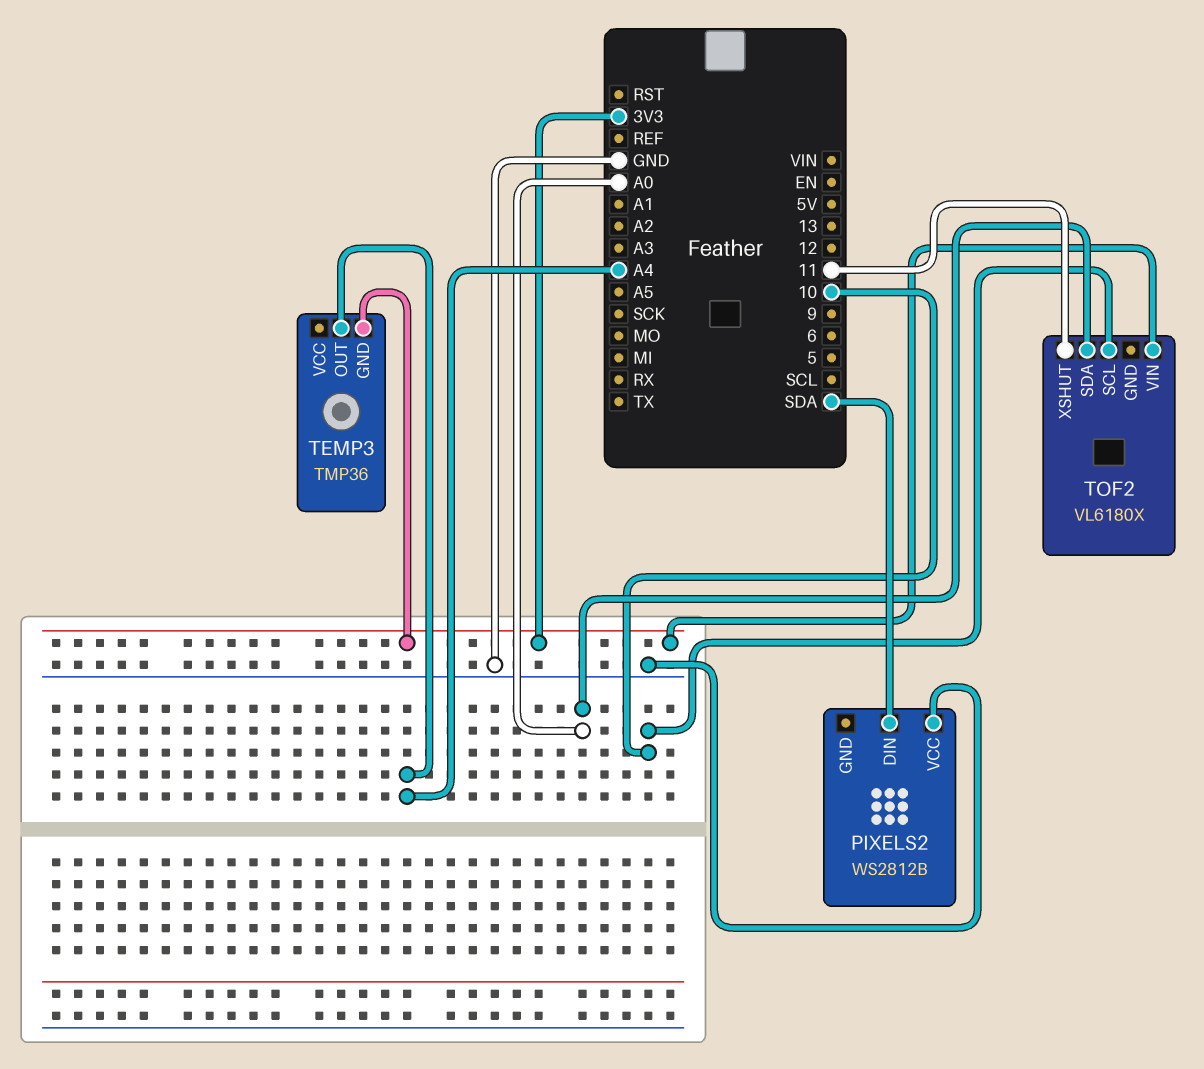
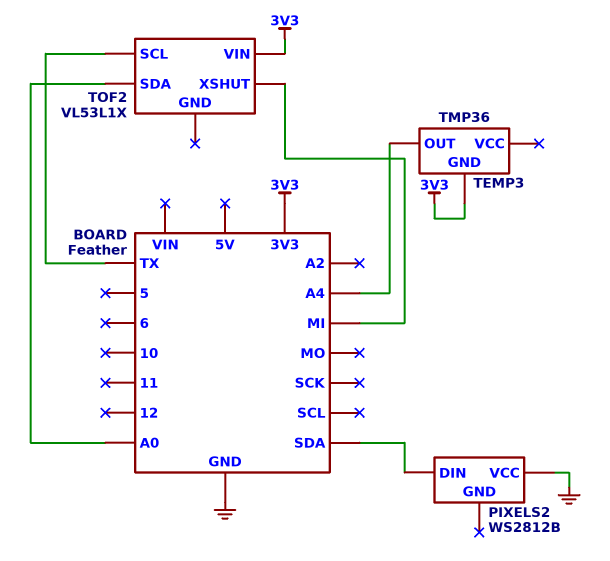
TOF2: VL6180X -> VL53L1X
TOF2 pin SCL: 10 -> TX
TOF2 pin XSHUT: 11 -> MI

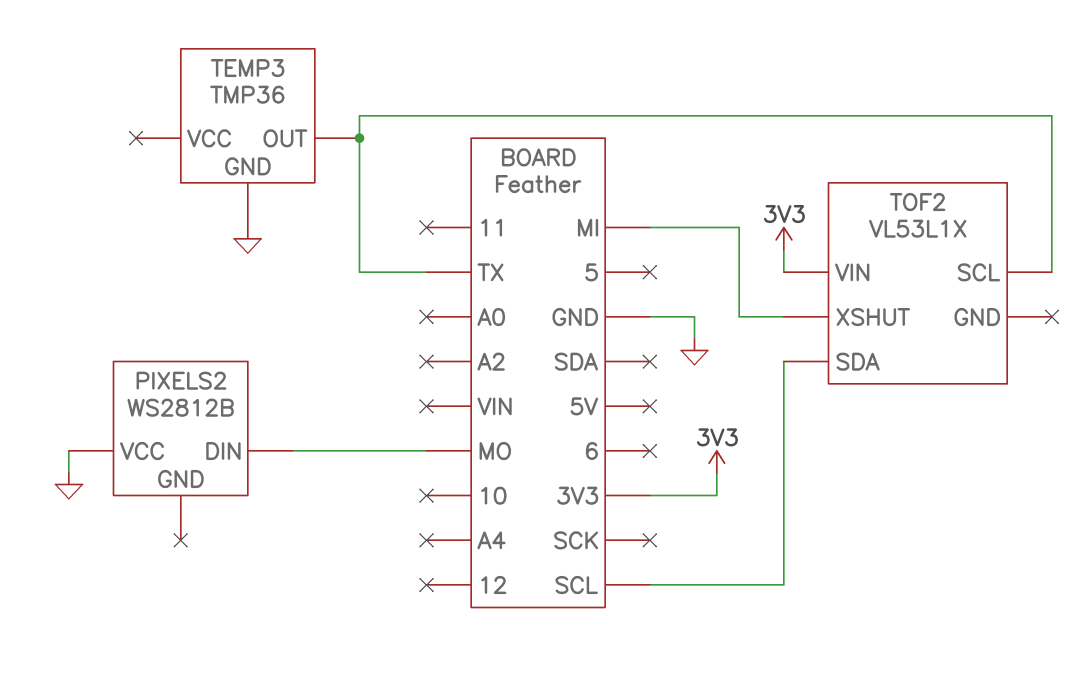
PIXELS2 pin DIN: SDA -> MO
TEMP3 pin GND: 3V3 -> GND
TEMP3 pin OUT: A4 -> TX
TOF2 pin SDA: A0 -> SCL

